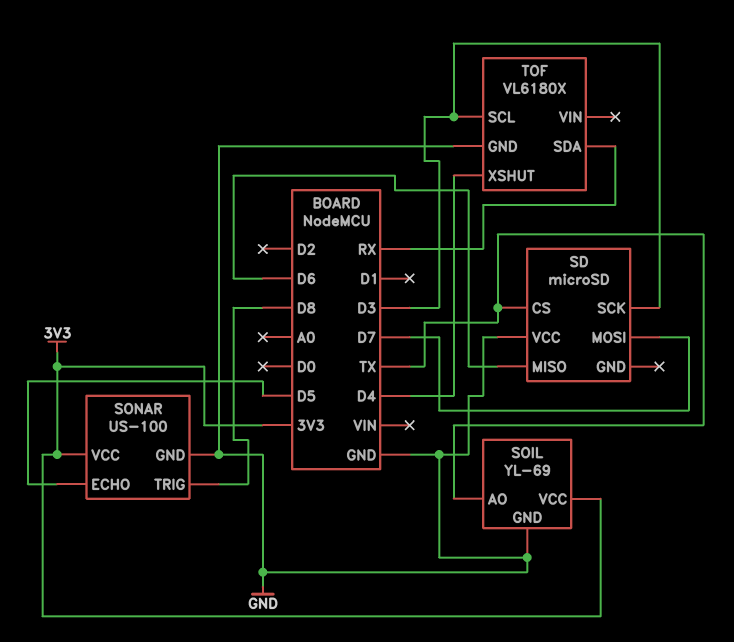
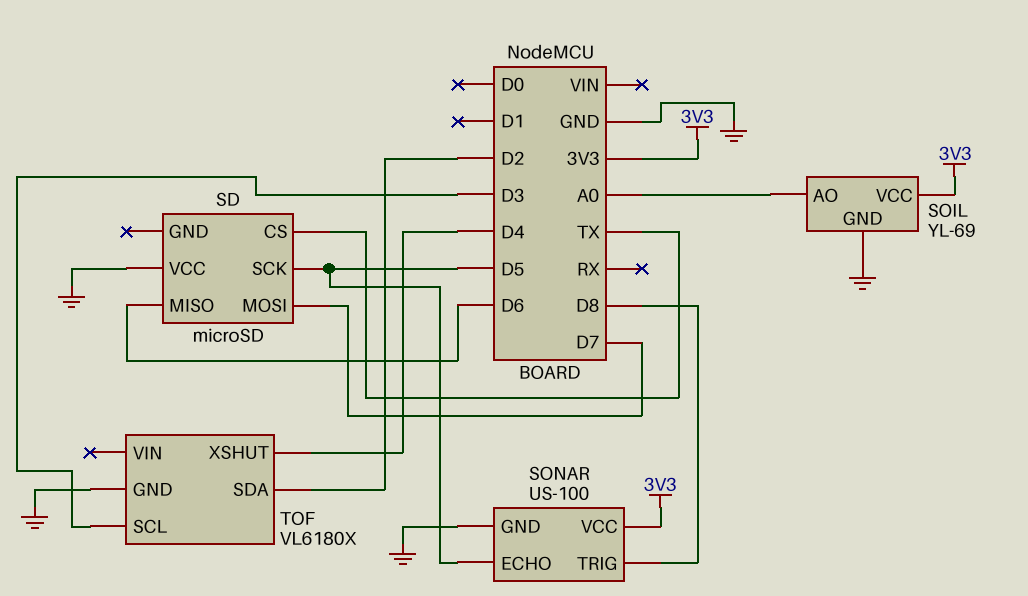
SD pin SCK: D3 -> D5
SOIL pin AO: TX -> A0
TOF pin SDA: RX -> D2

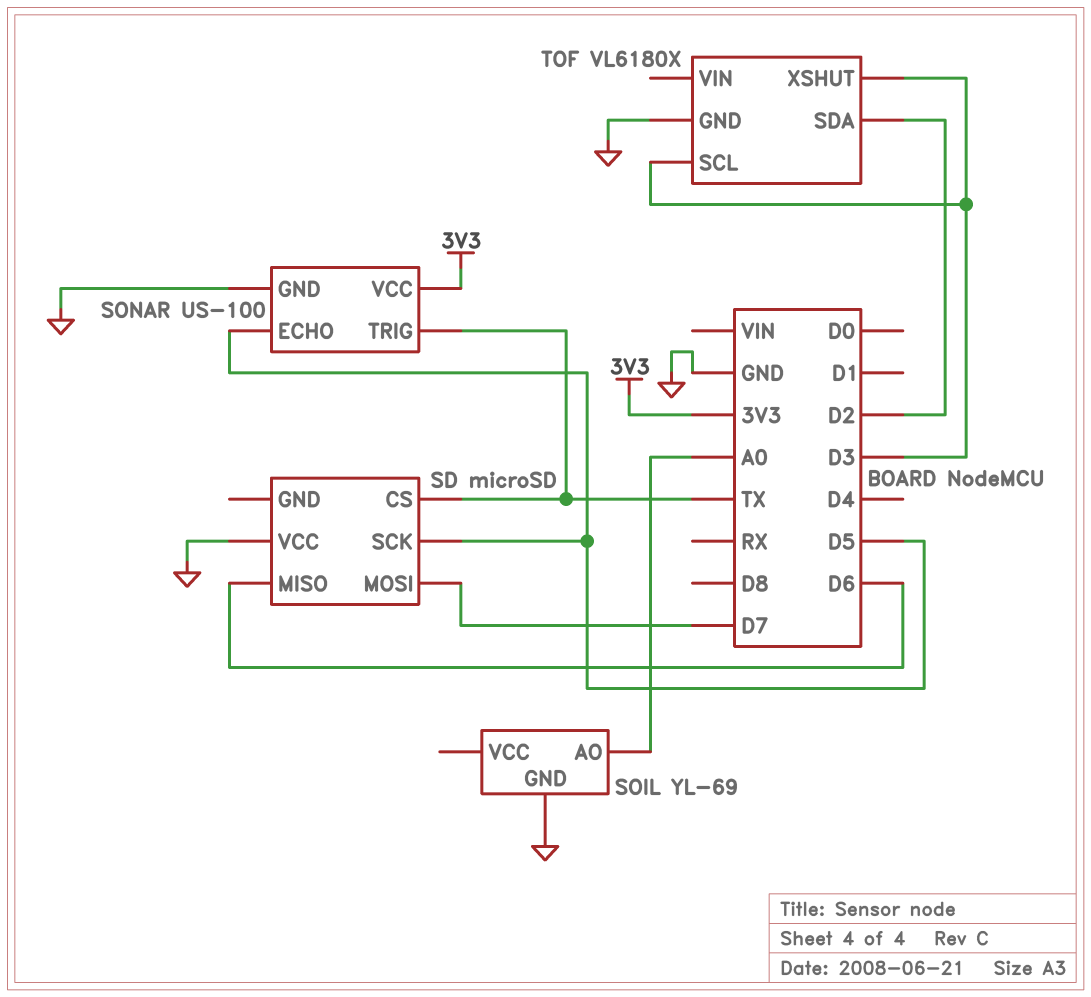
SOIL pin VCC: 3V3 -> none
SONAR pin TRIG: D8 -> TX
TOF pin XSHUT: D4 -> D3

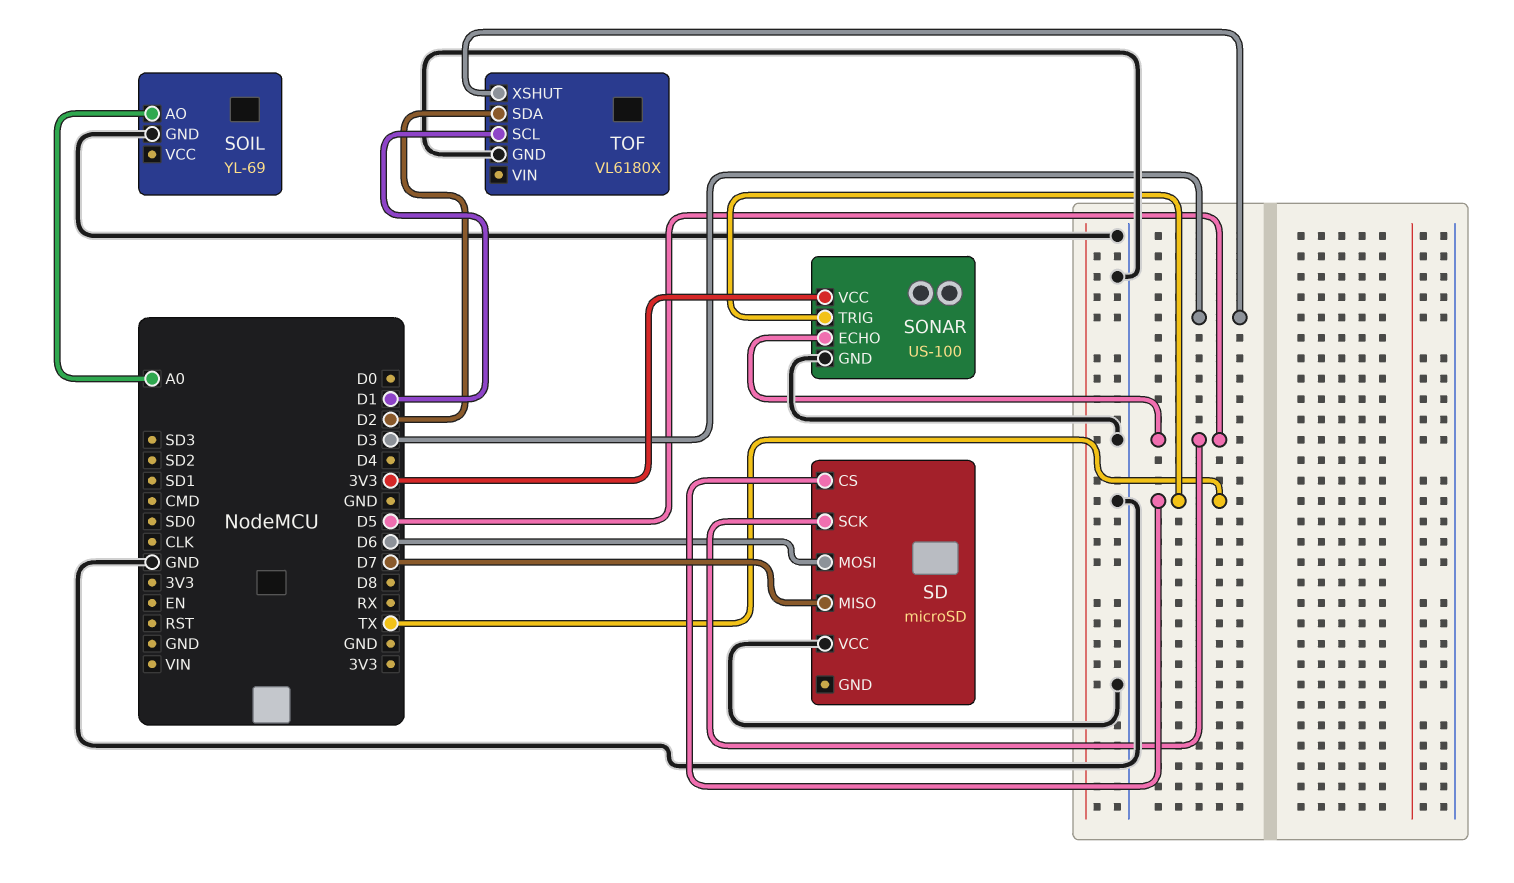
SD pin MISO: D6 -> D7
SD pin MOSI: D7 -> D6
TOF pin SCL: D3 -> D1

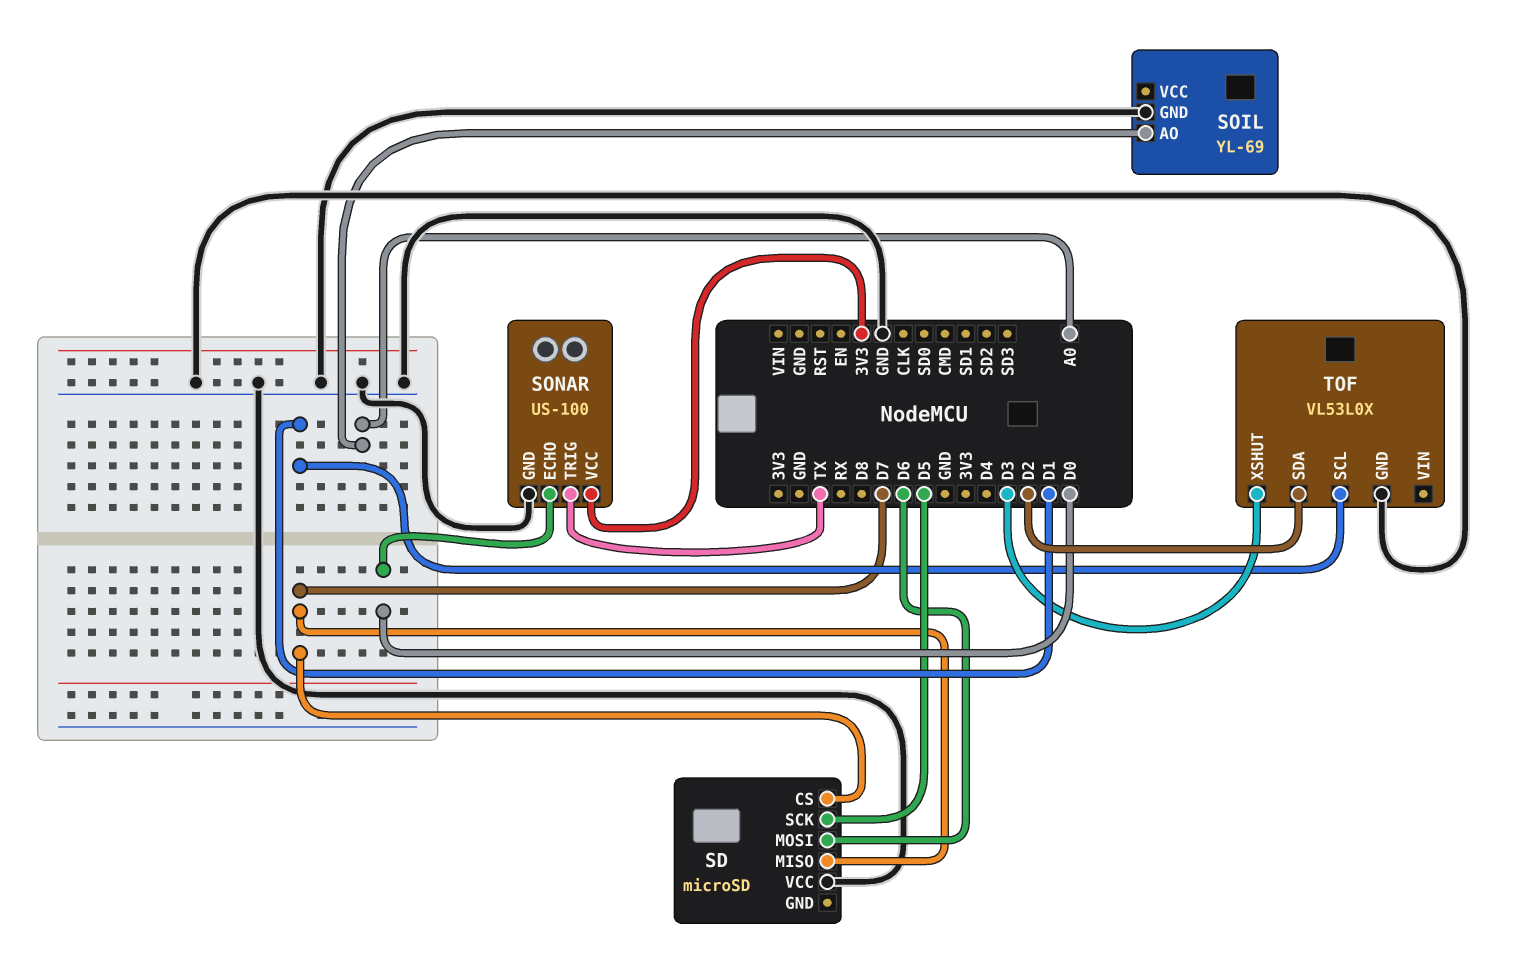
SD pin CS: TX -> D7
SONAR pin ECHO: D5 -> D0
TOF: VL6180X -> VL53L0X

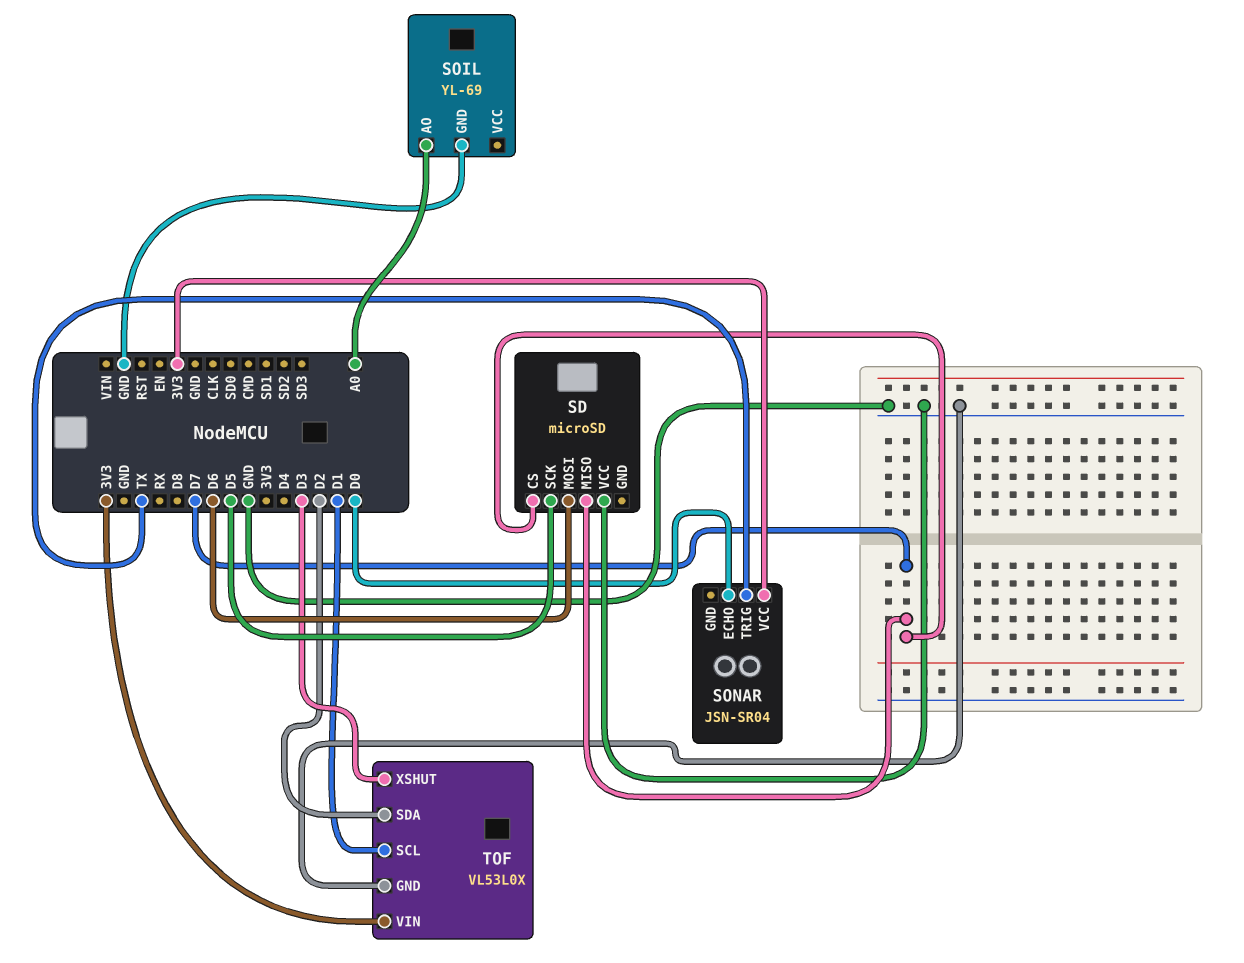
SONAR: US-100 -> JSN-SR04
SONAR pin GND: GND -> none
TOF pin VIN: none -> 3V3

